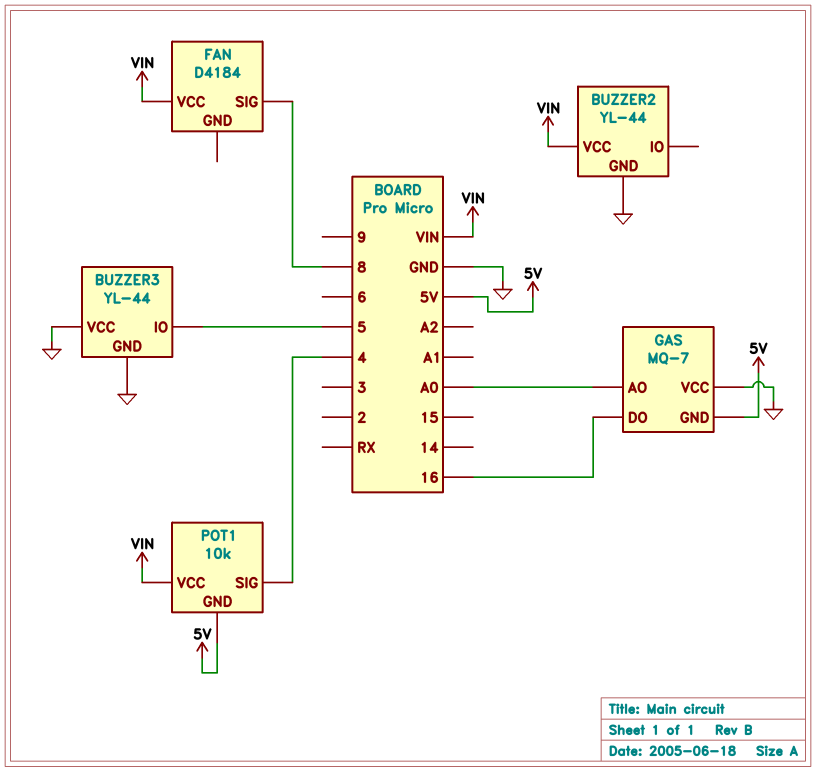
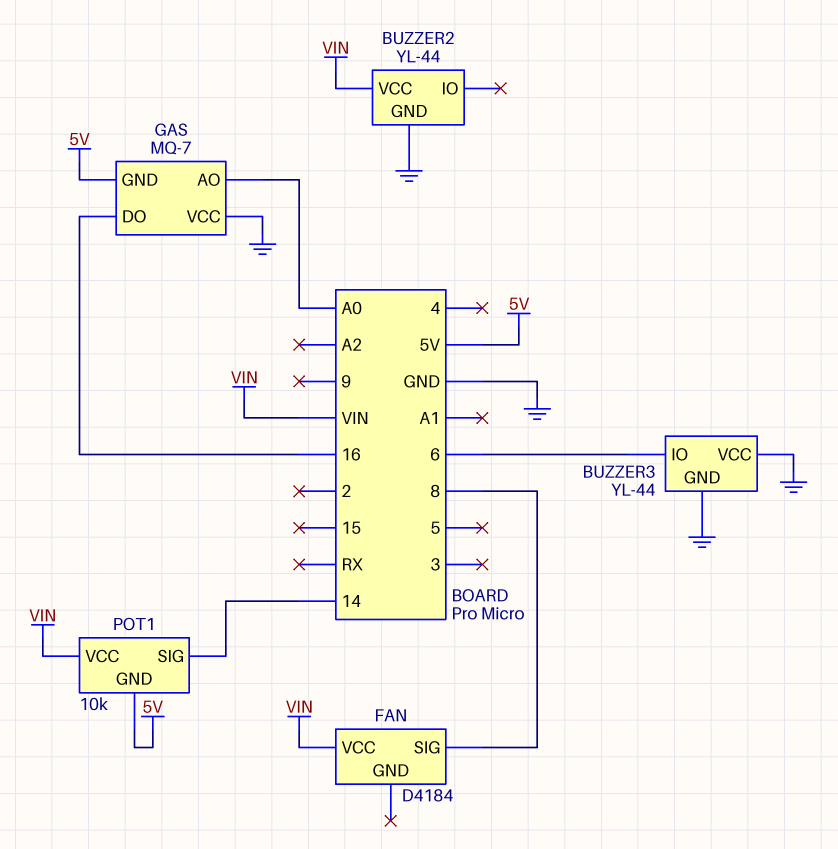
BUZZER3 pin IO: 5 -> 6
POT1 pin SIG: 4 -> 14

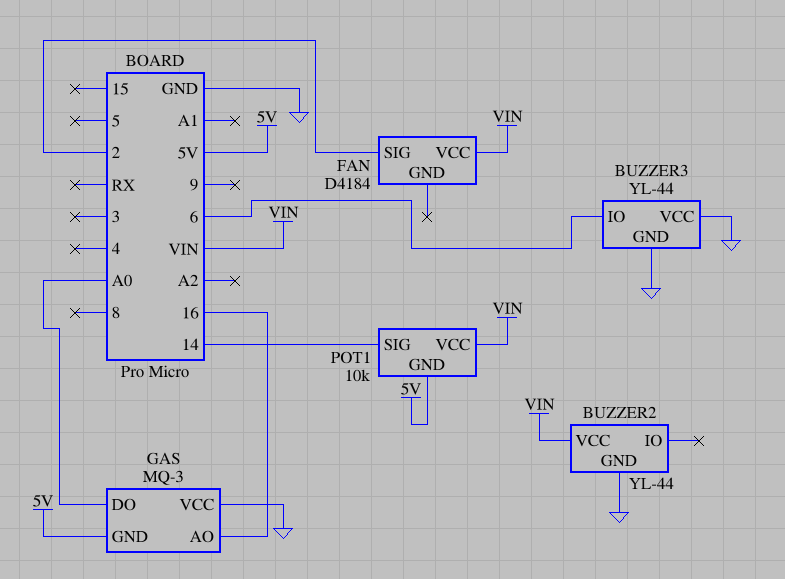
FAN pin SIG: 8 -> 2
GAS: MQ-7 -> MQ-3
GAS pin AO: A0 -> 16
GAS pin DO: 16 -> A0

